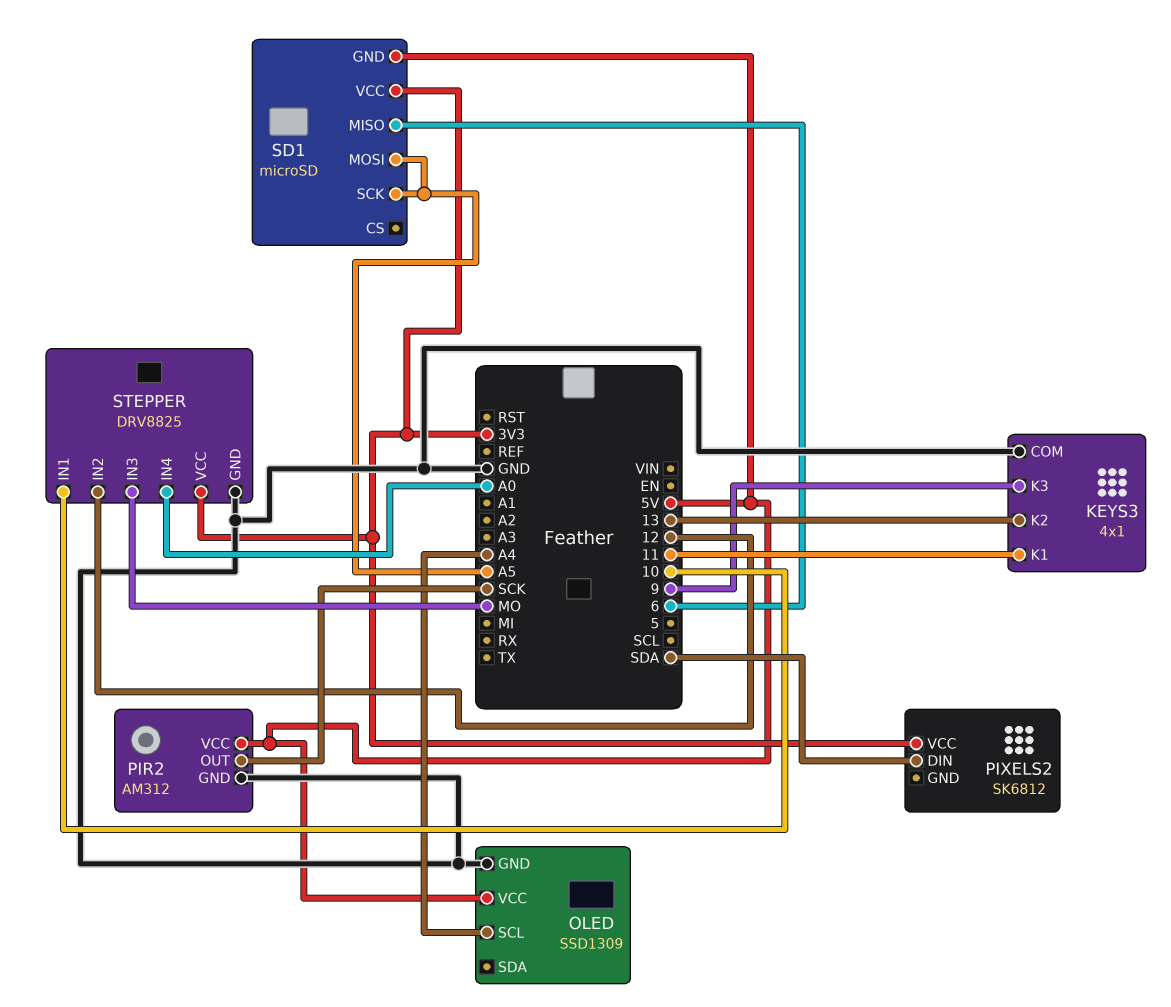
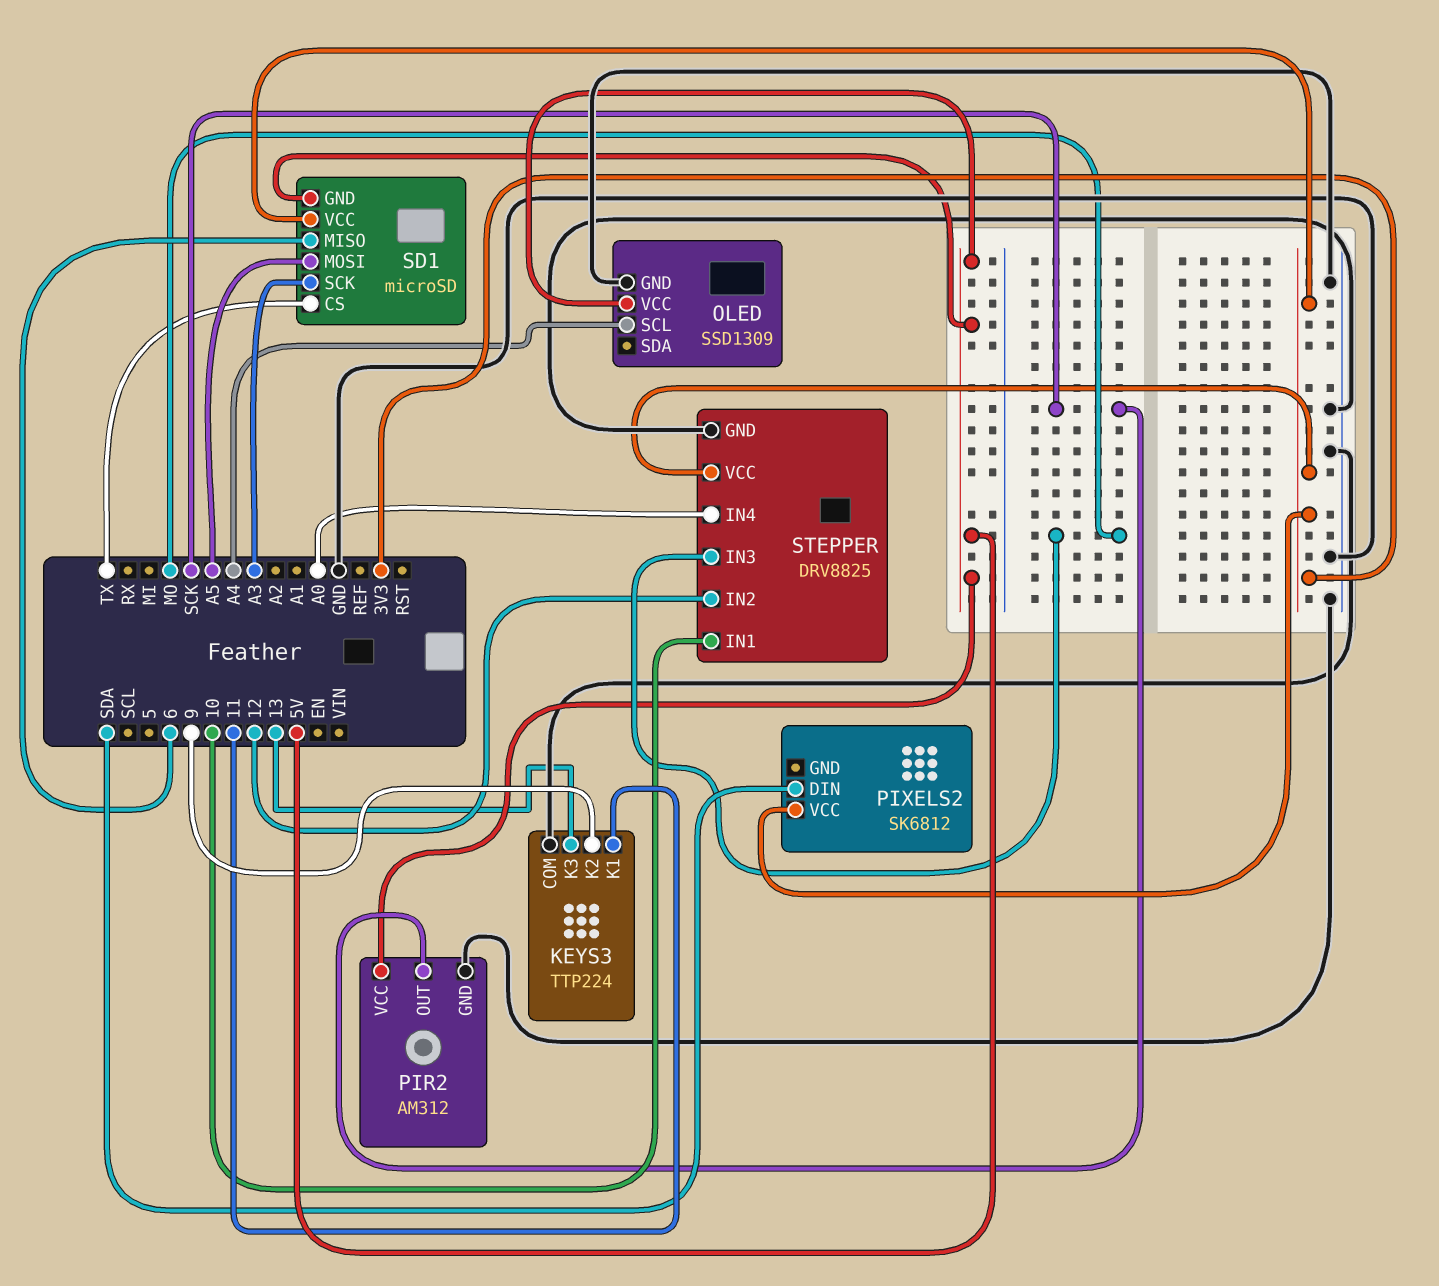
KEYS3: 4x1 -> TTP224
KEYS3 pin K2: 13 -> 9
KEYS3 pin K3: 9 -> 13
SD1 pin CS: none -> TX
SD1 pin SCK: A5 -> A3

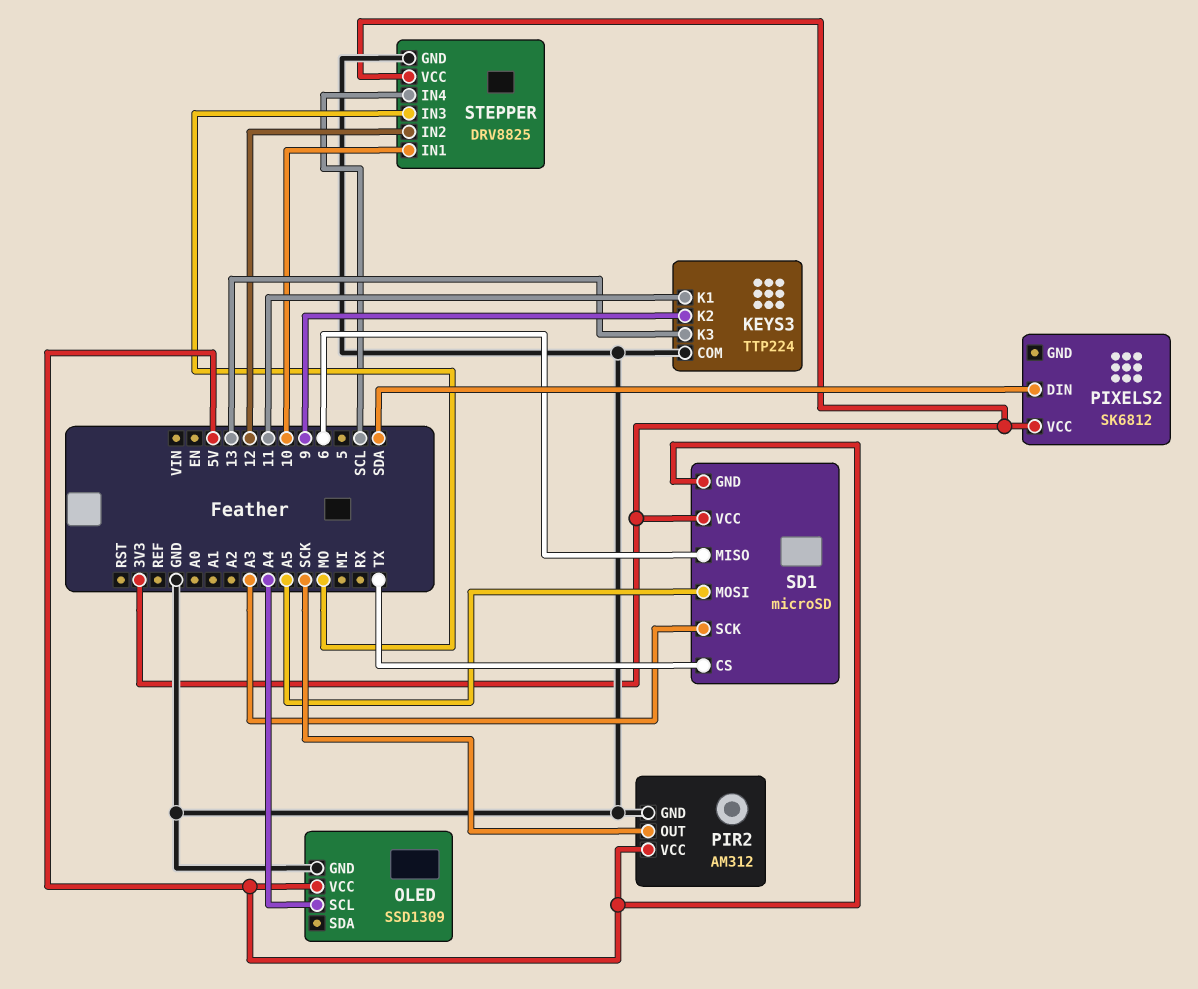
STEPPER pin IN4: A0 -> SCL

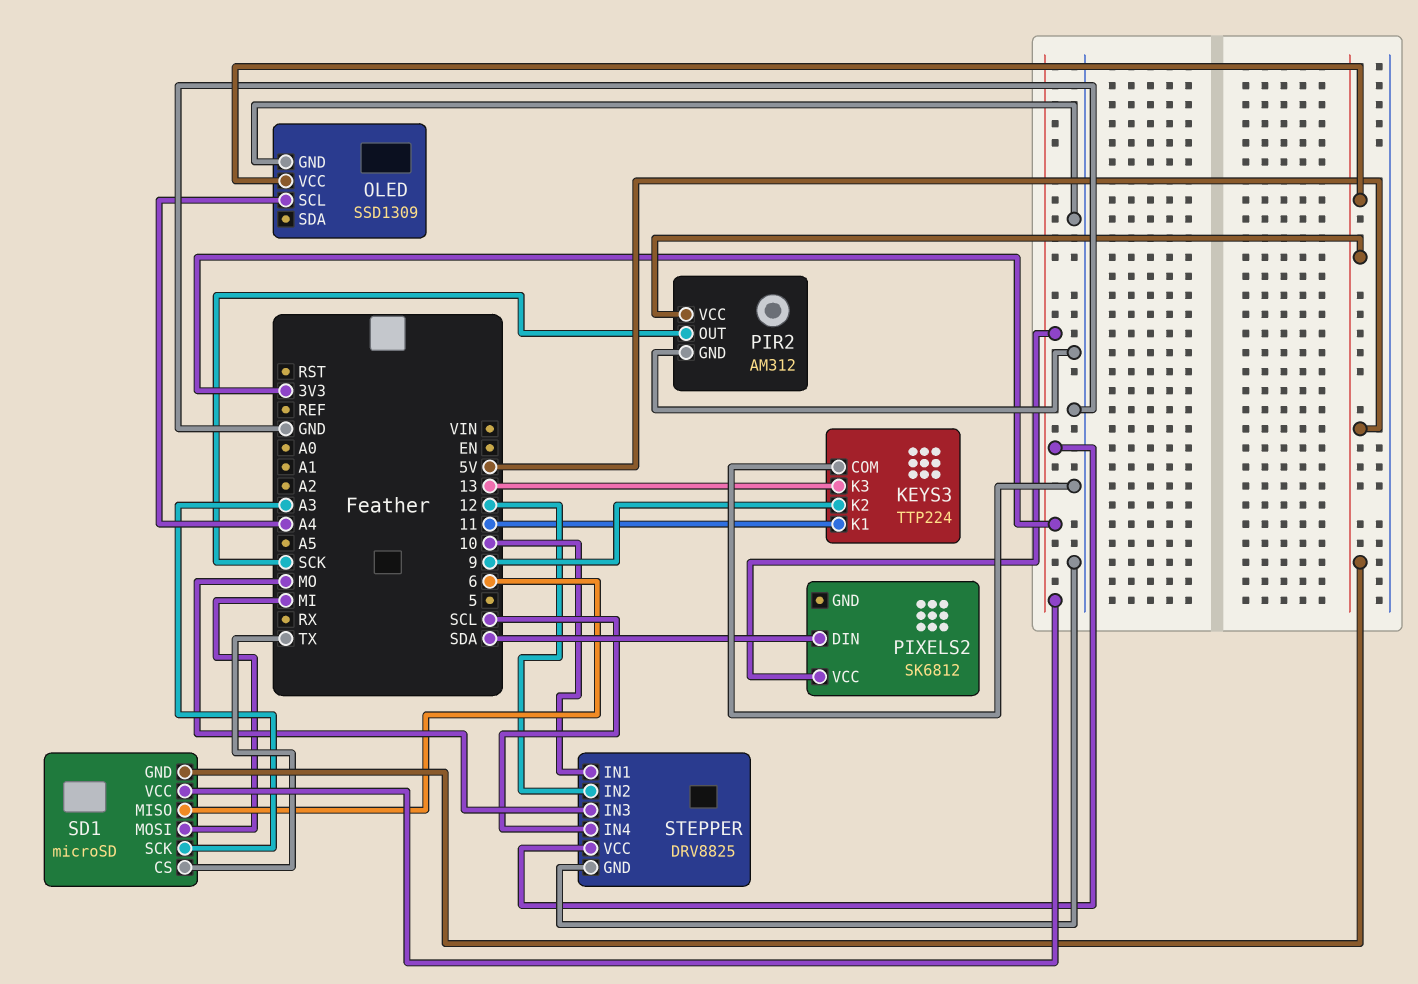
SD1 pin MOSI: A5 -> MI

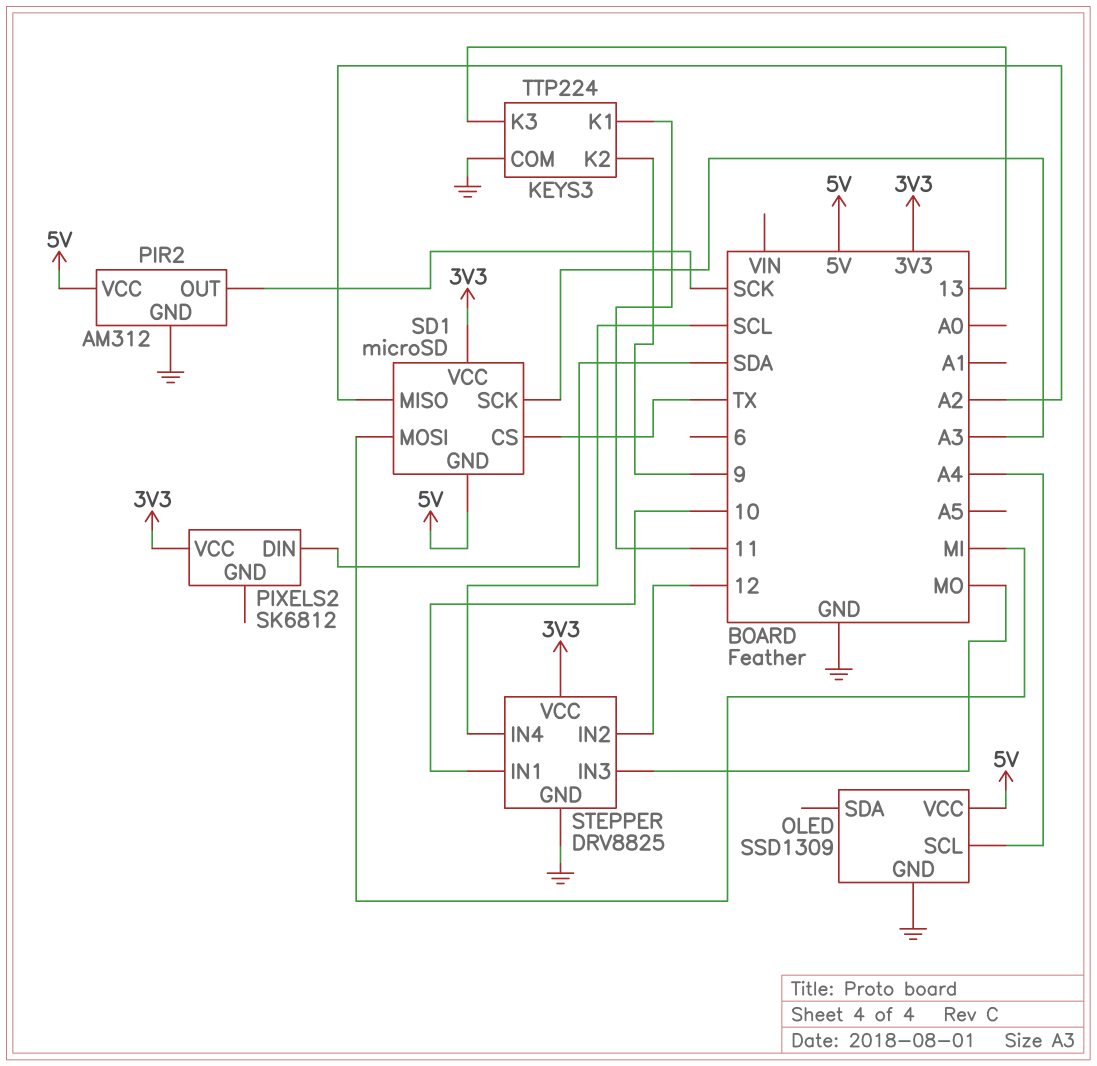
SD1 pin MISO: 6 -> A2

